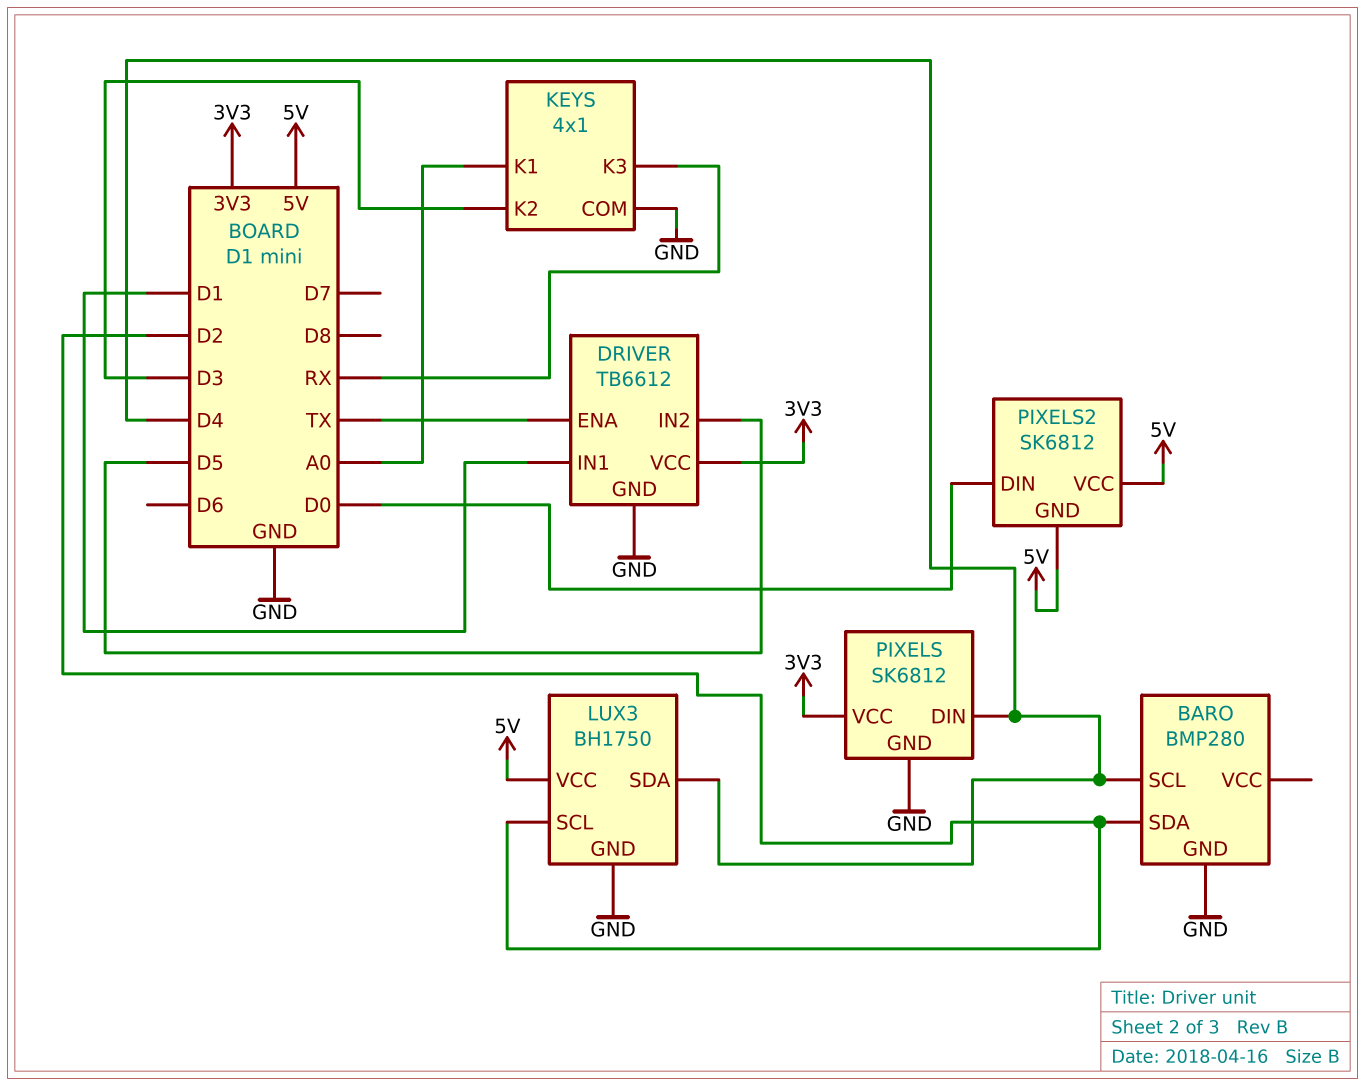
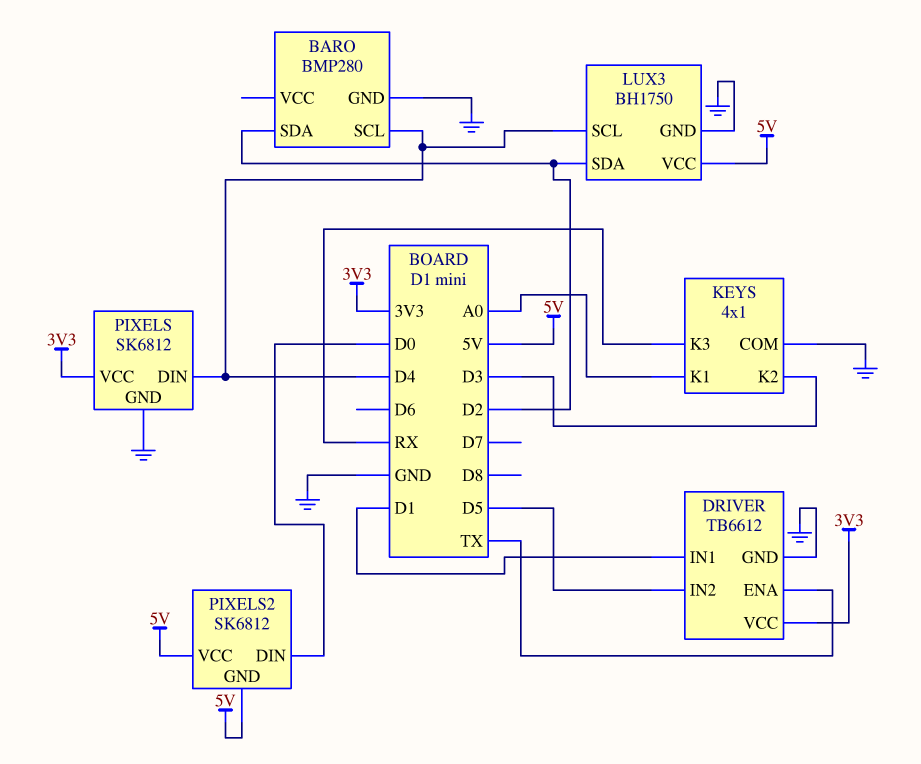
LUX3 pin SCL: D2 -> D4
LUX3 pin SDA: D4 -> D2

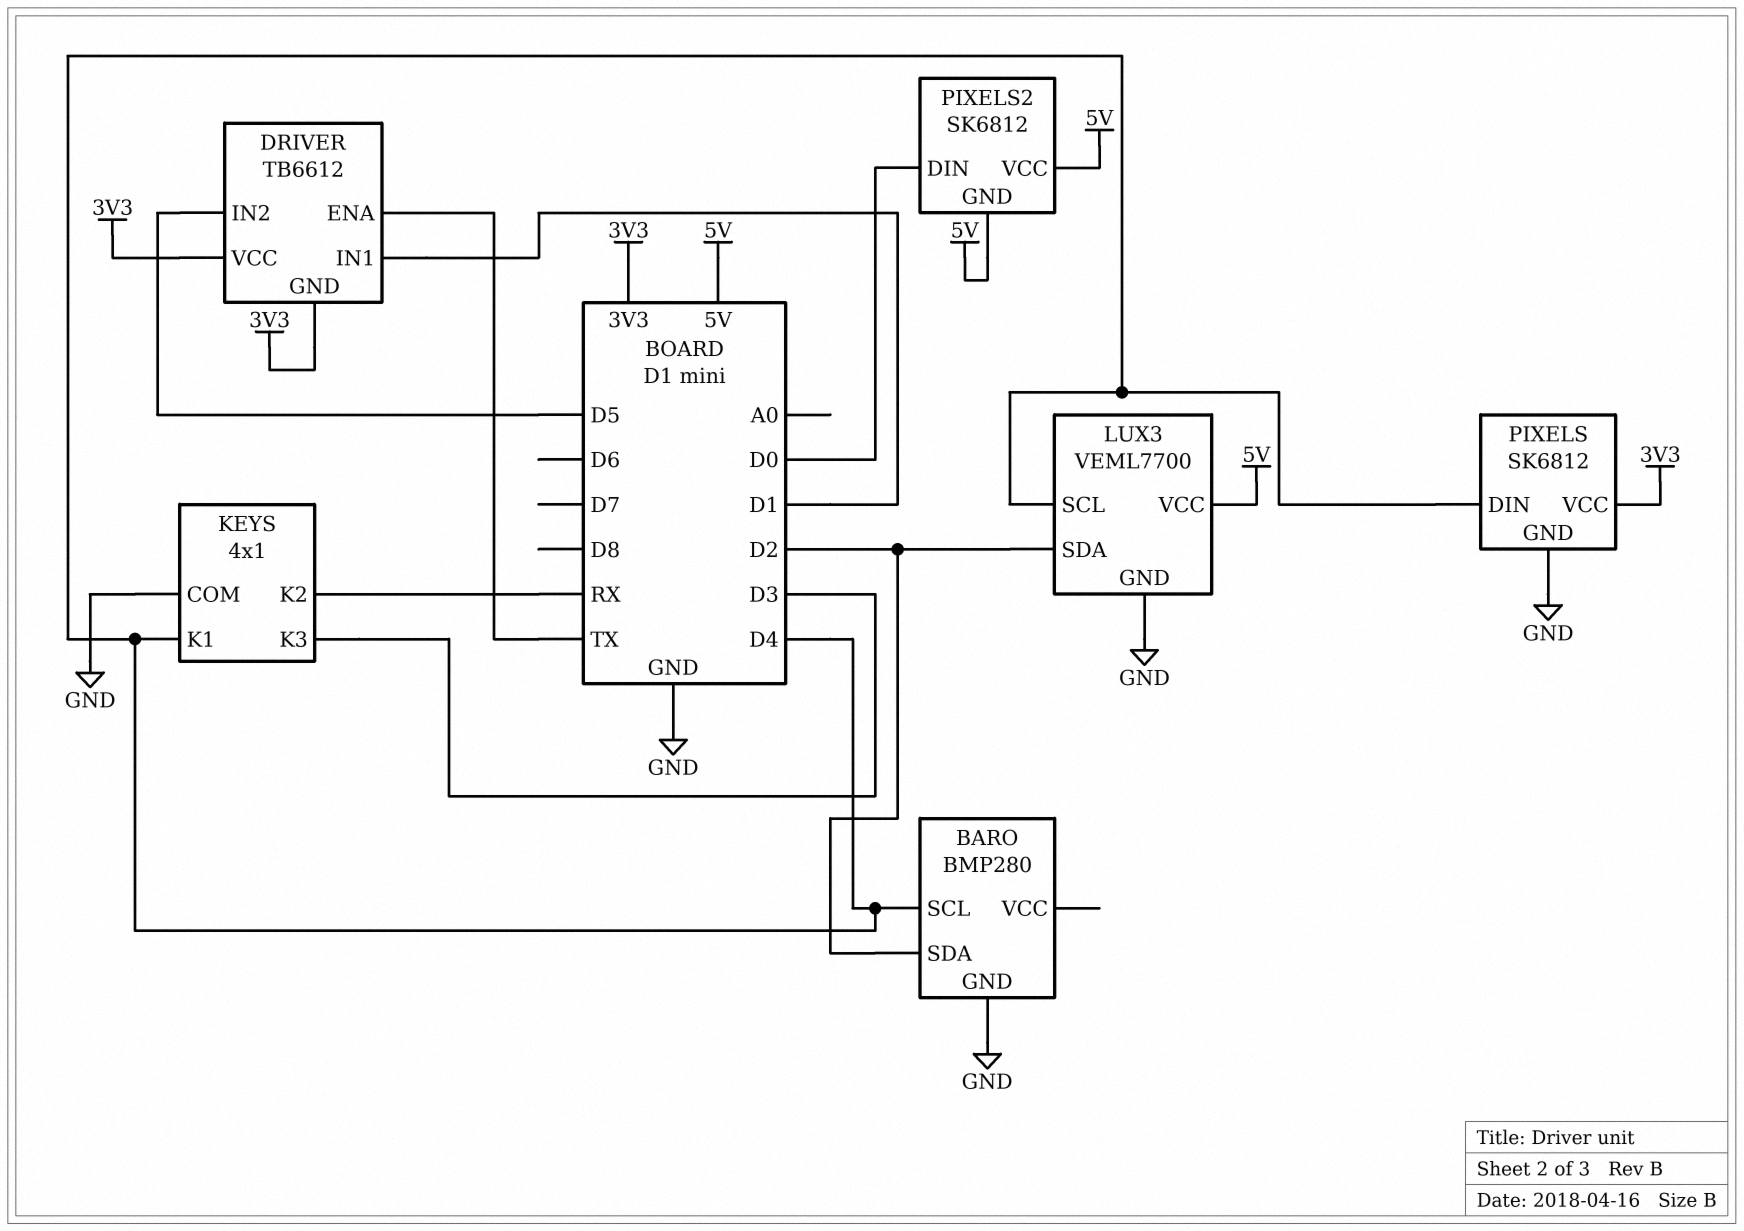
DRIVER pin GND: GND -> 3V3
KEYS pin K1: A0 -> D4
KEYS pin K2: D3 -> RX
KEYS pin K3: RX -> D3
LUX3: BH1750 -> VEML7700

